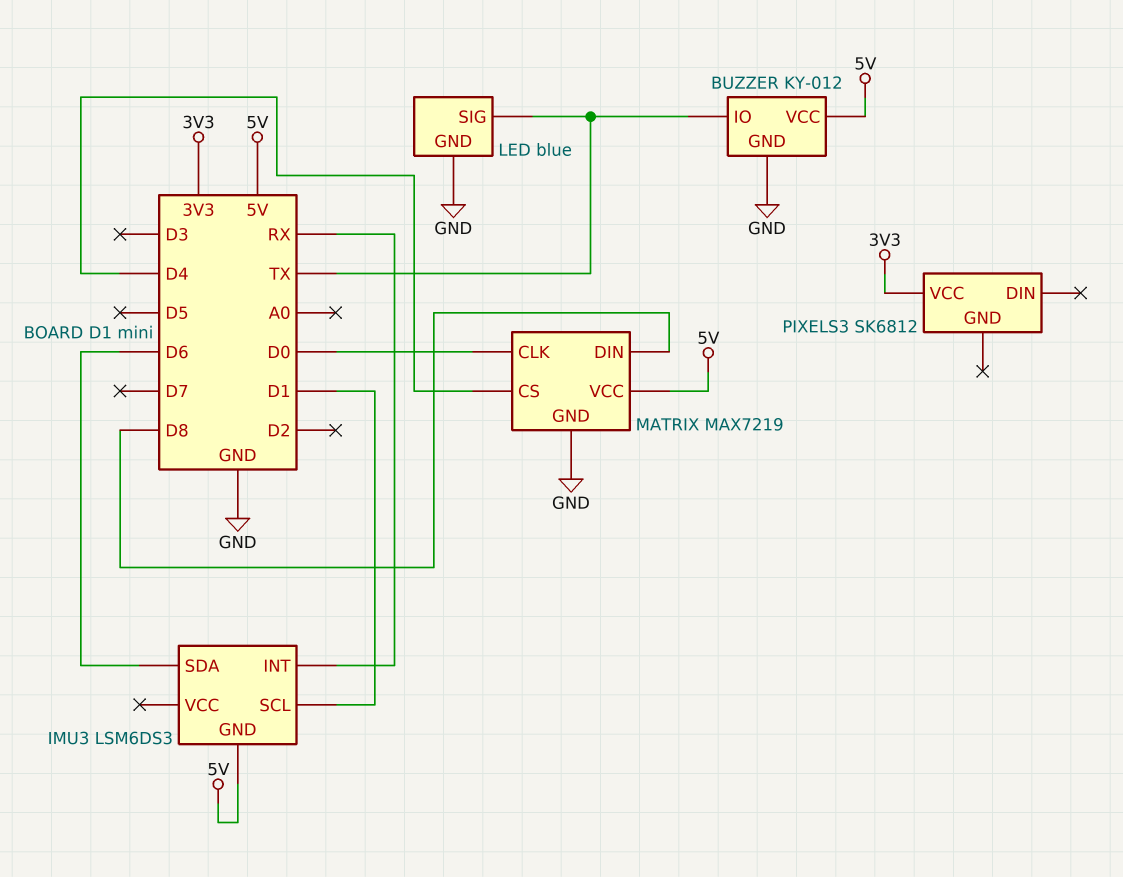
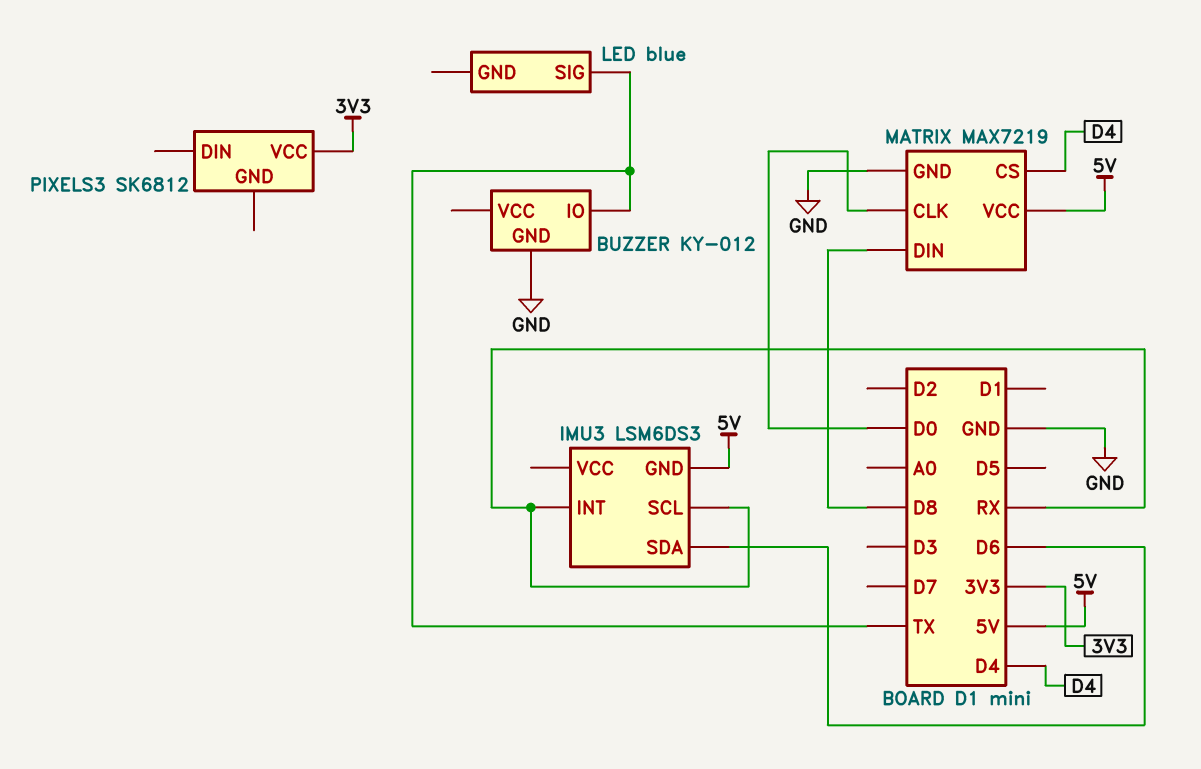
BUZZER pin VCC: 5V -> none
IMU3 pin SCL: D1 -> RX
LED pin GND: GND -> none

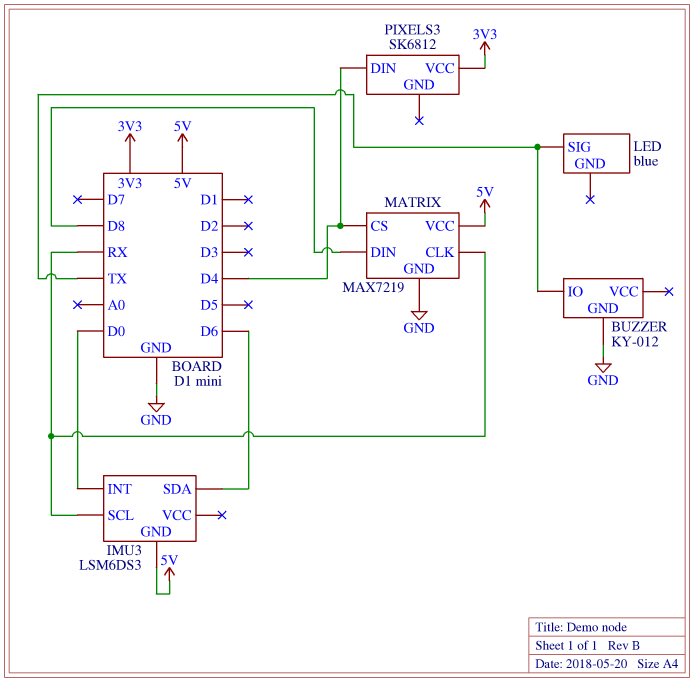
IMU3 pin INT: RX -> D0
MATRIX pin CLK: D0 -> RX
PIXELS3 pin DIN: none -> D4

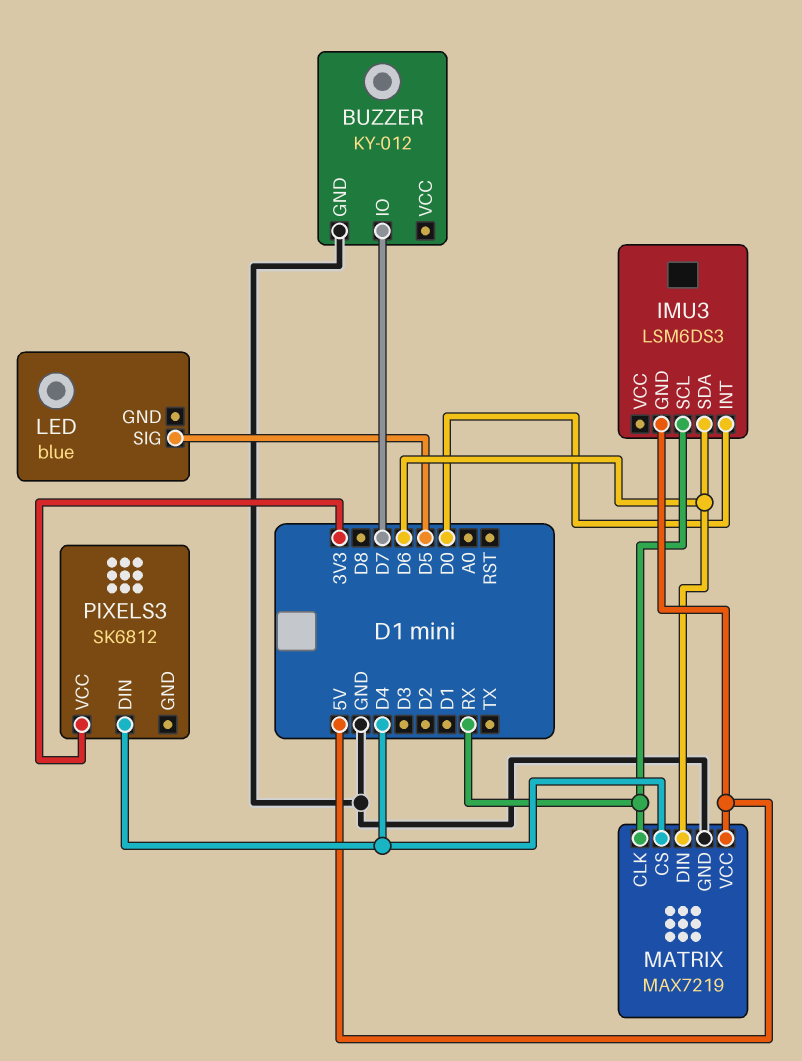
BUZZER pin IO: TX -> D7
LED pin SIG: TX -> D5
MATRIX pin DIN: D8 -> D6

